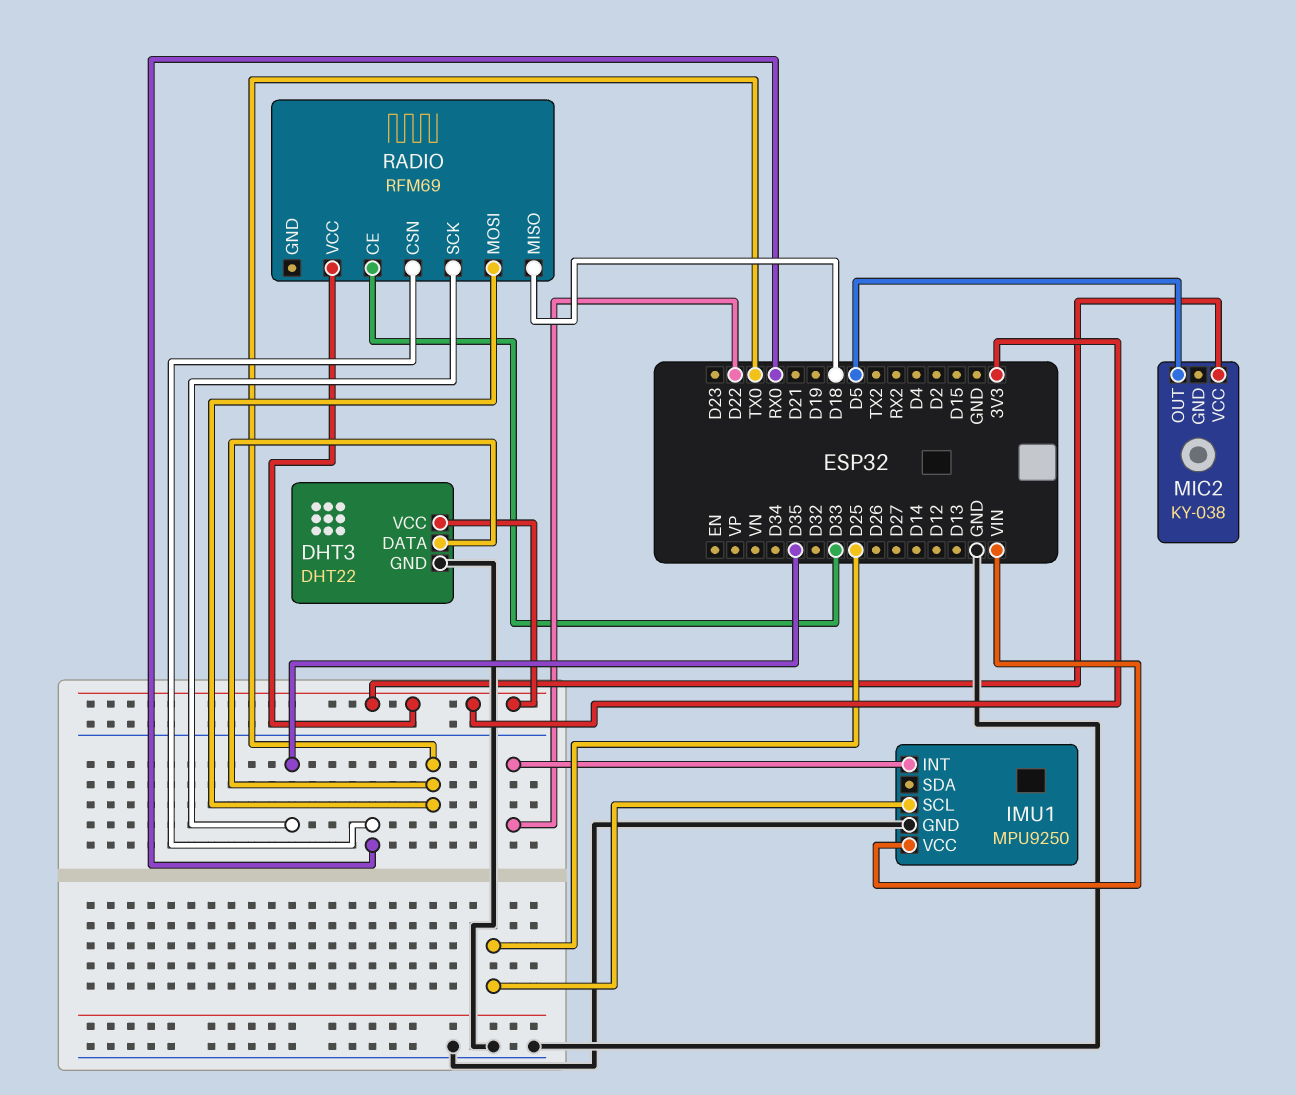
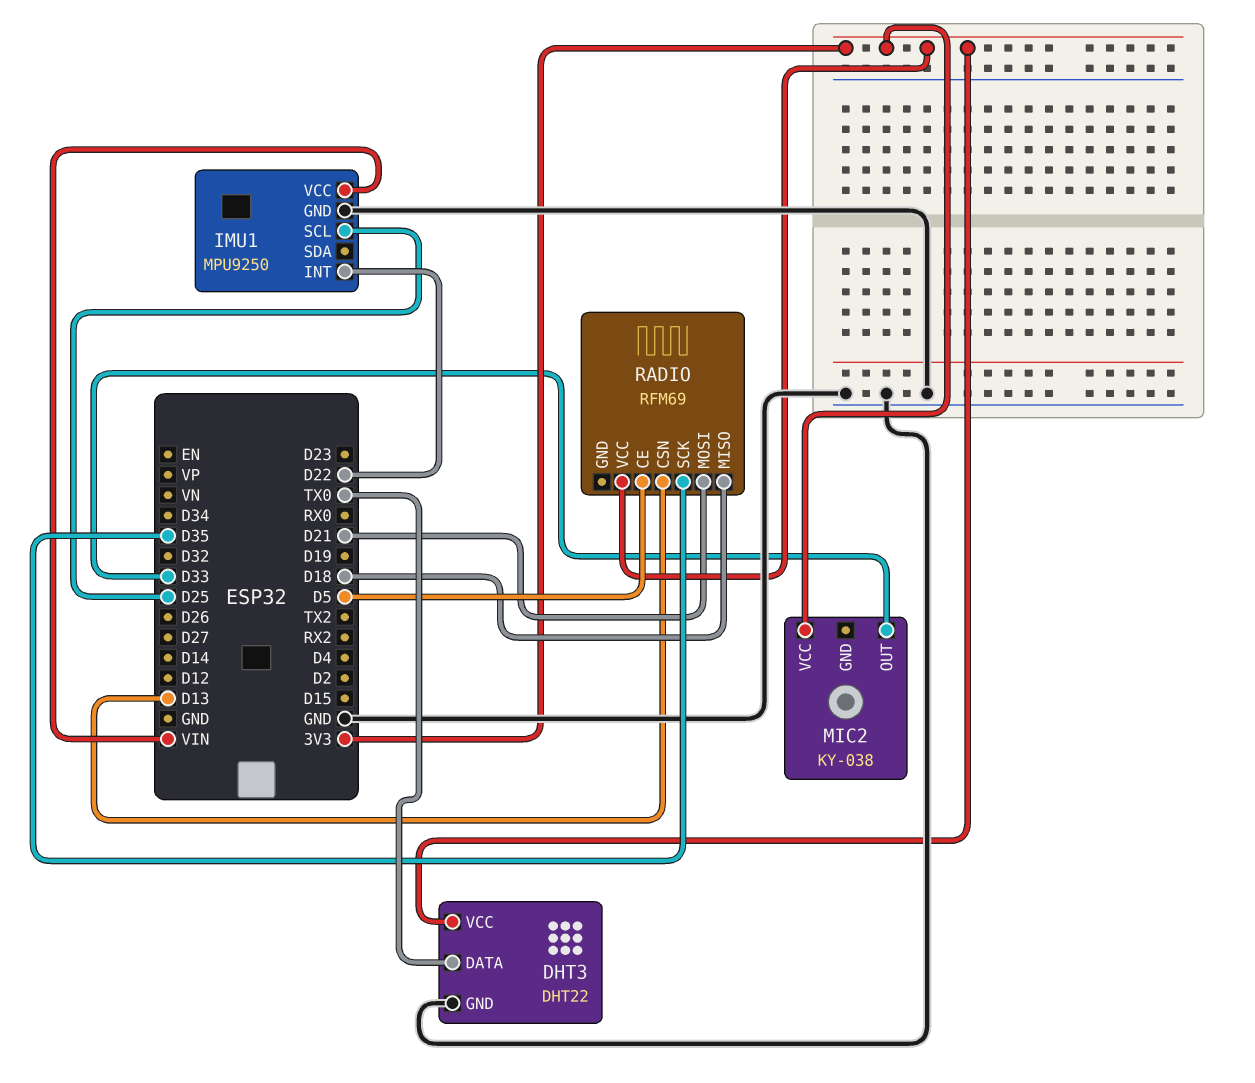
MIC2 pin OUT: D5 -> D33
RADIO pin CE: D33 -> D5
RADIO pin CSN: RX0 -> D13
RADIO pin MOSI: TX0 -> D21

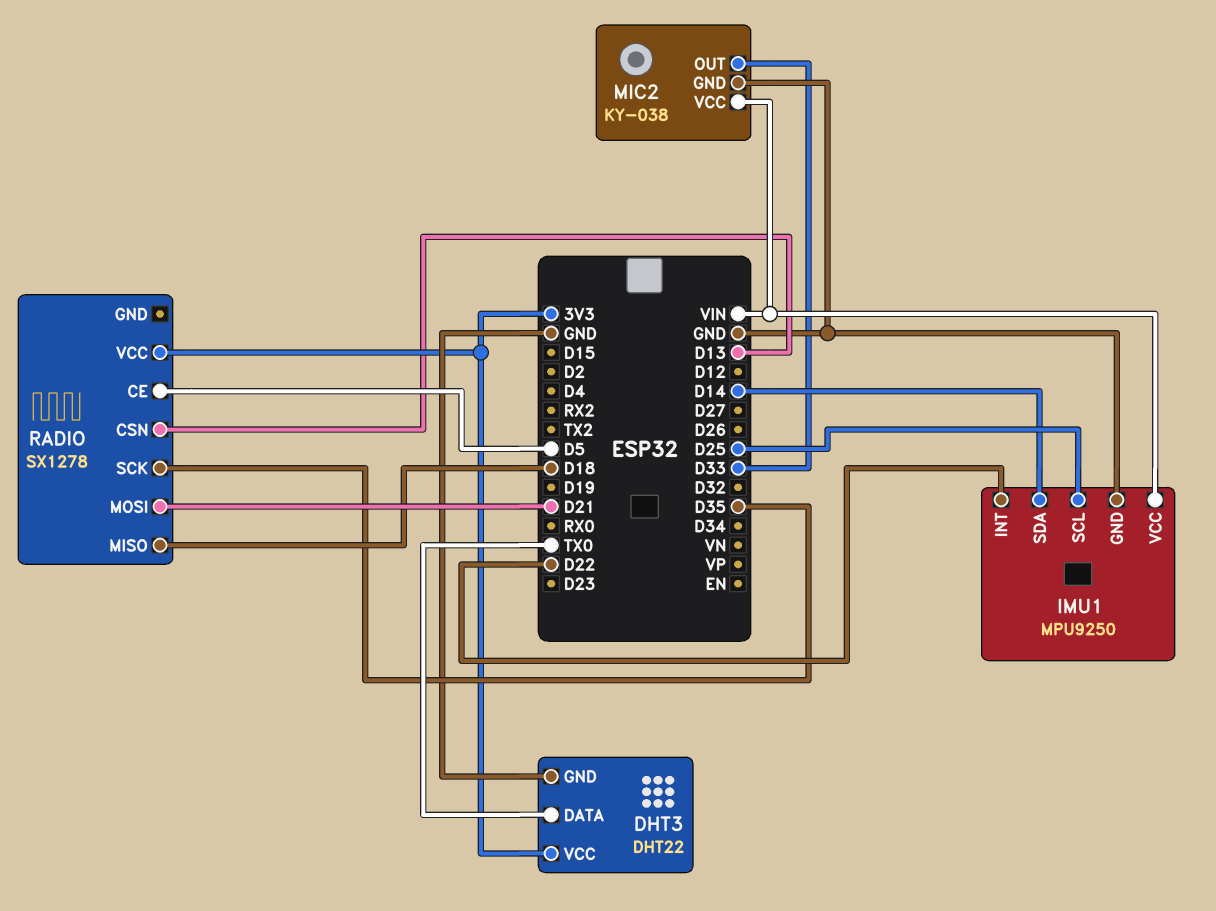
IMU1 pin SDA: none -> D14
MIC2 pin GND: none -> GND
MIC2 pin VCC: 3V3 -> VIN
RADIO: RFM69 -> SX1278

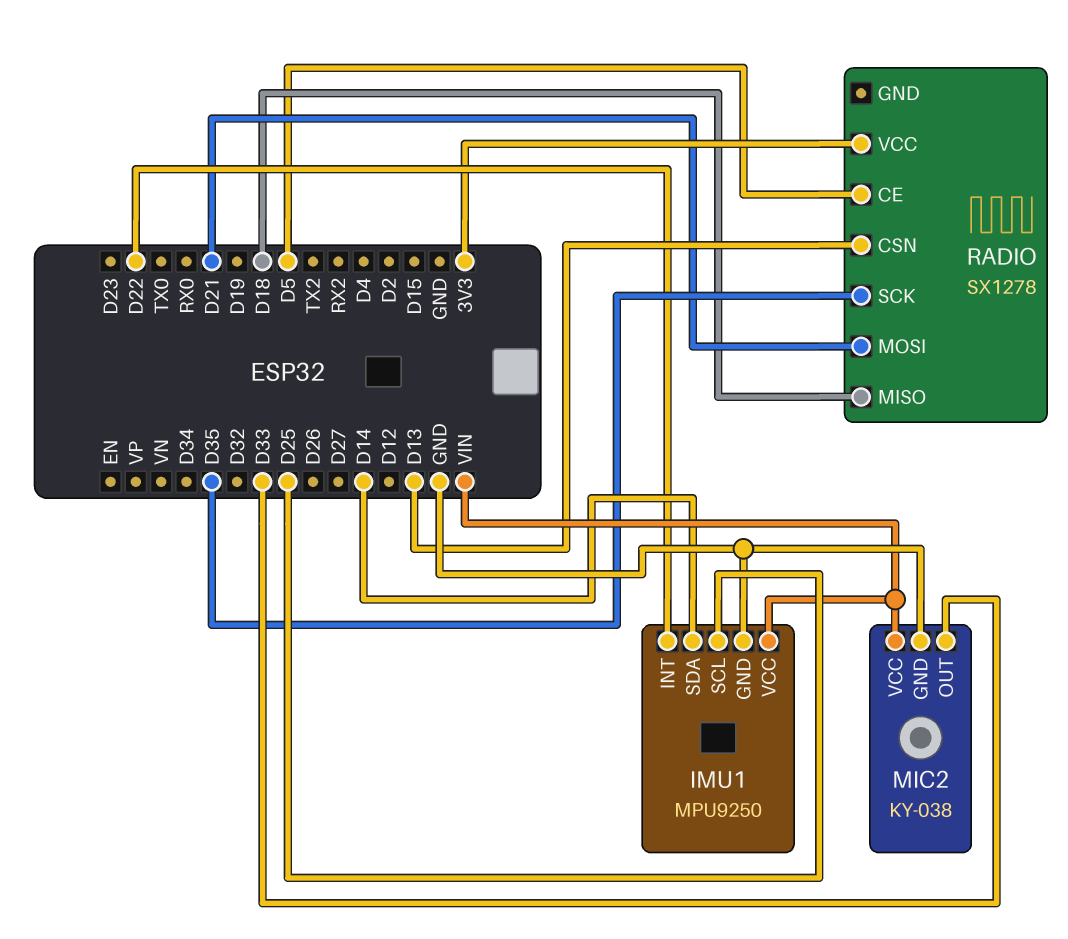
DHT3: DHT22 -> none
DHT3 pin DATA: TX0 -> none
DHT3 pin GND: GND -> none
DHT3 pin VCC: 3V3 -> none

